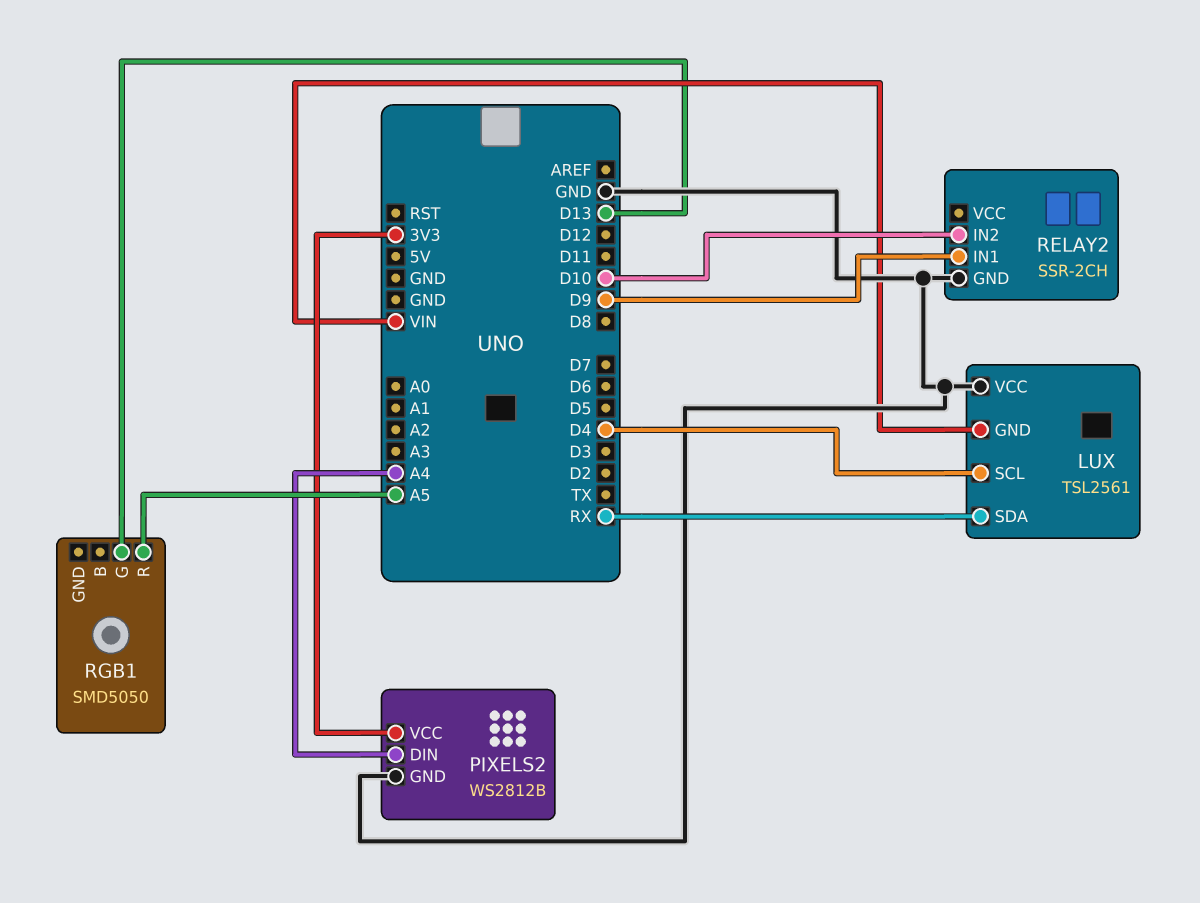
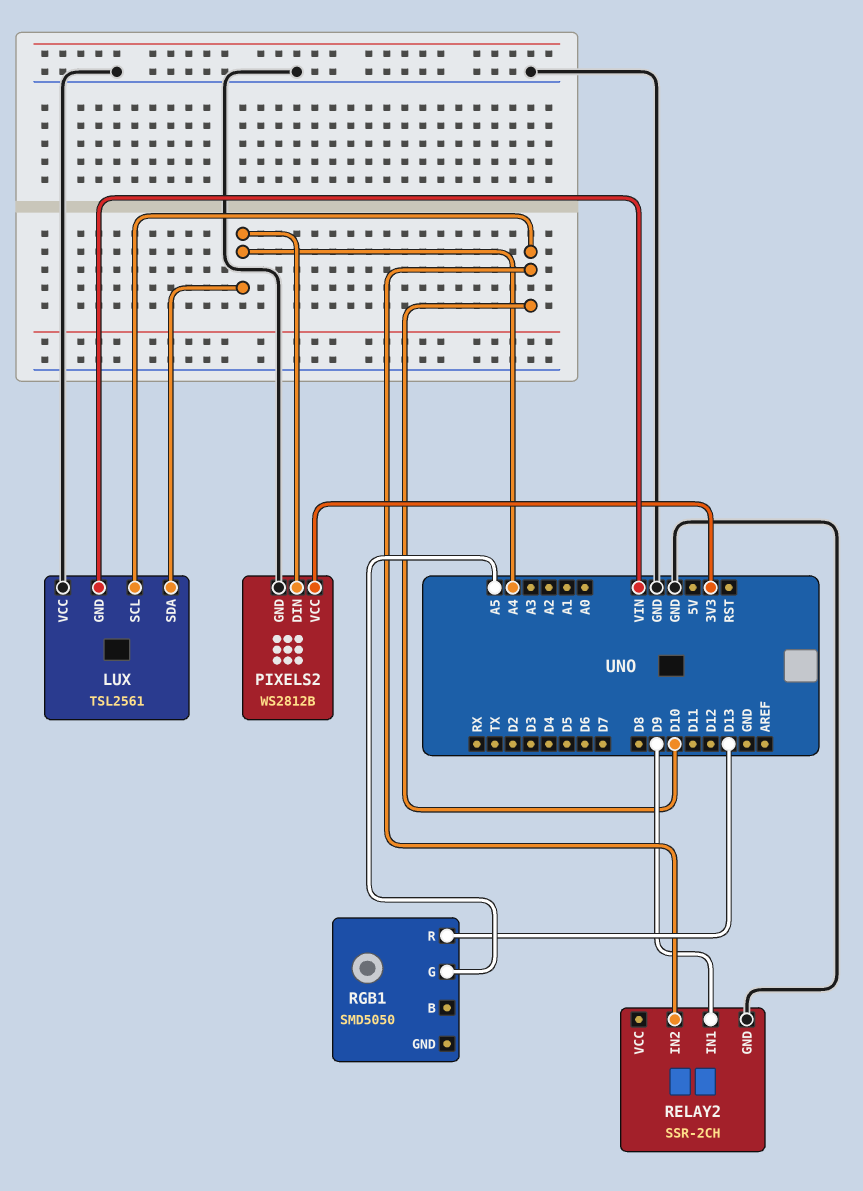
LUX pin SCL: D4 -> D10
LUX pin SDA: RX -> A4
RGB1 pin G: D13 -> A5
RGB1 pin R: A5 -> D13

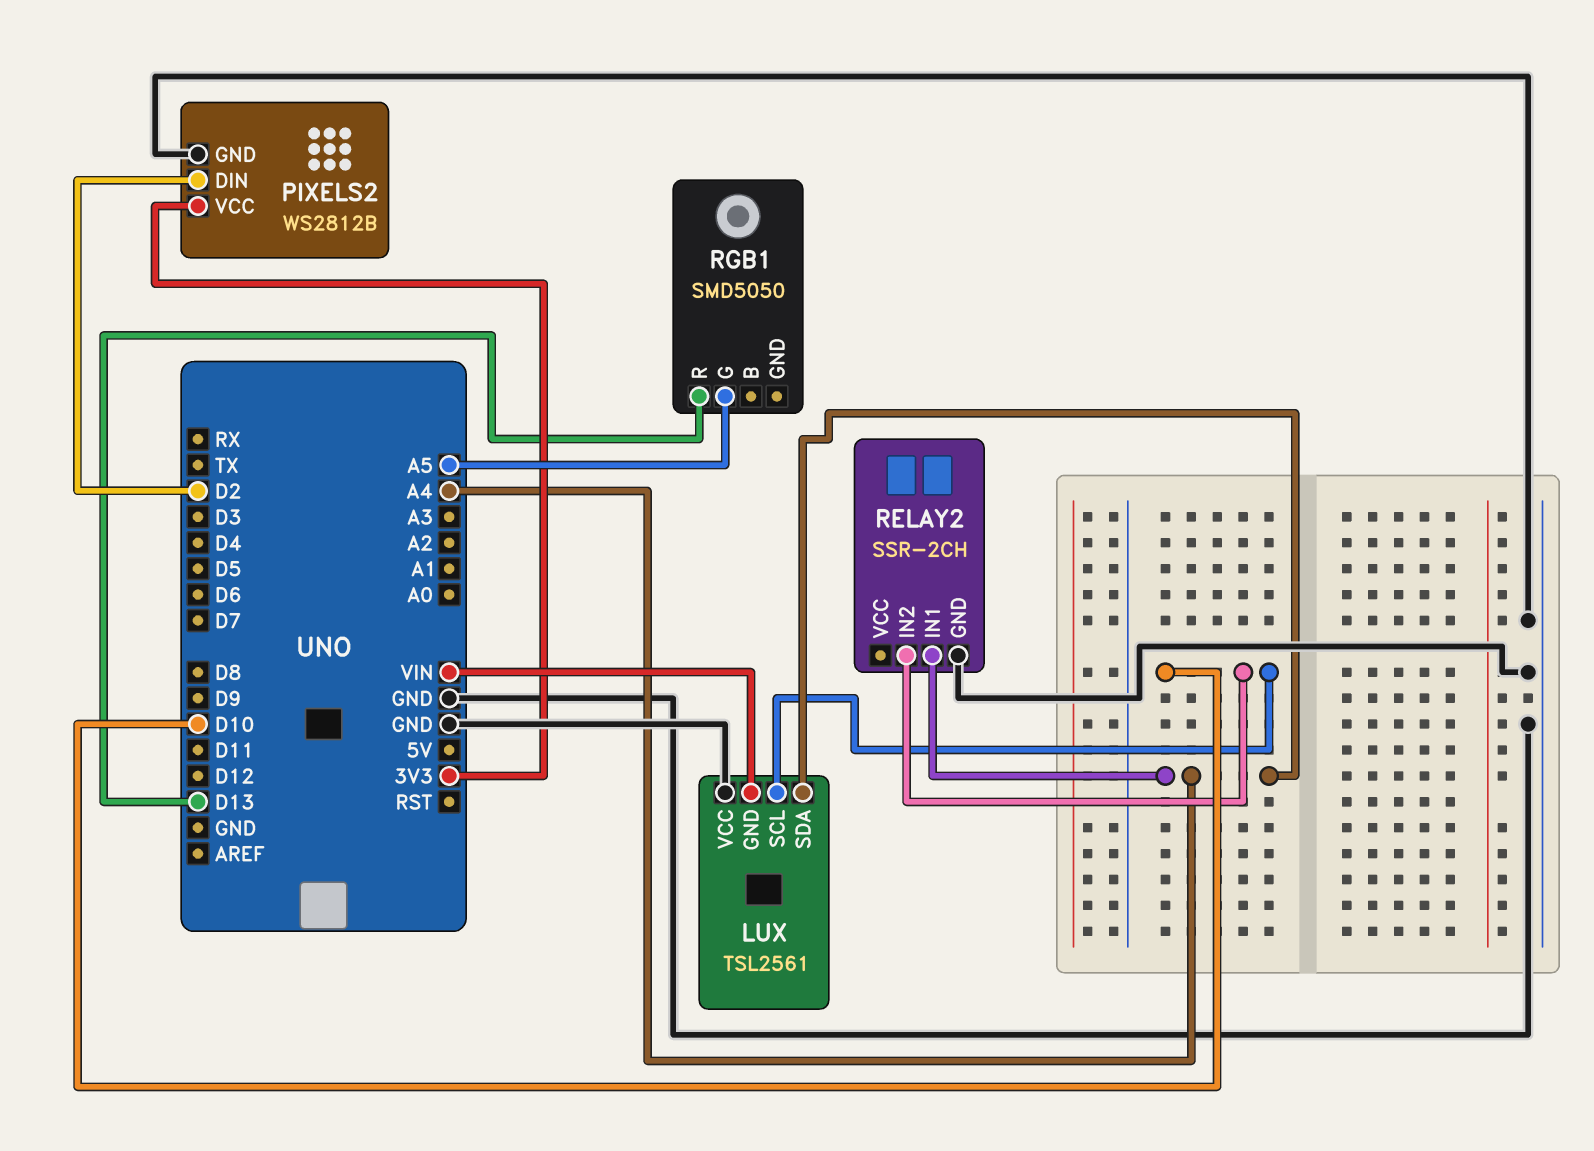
PIXELS2 pin DIN: A4 -> D2
RELAY2 pin IN1: D9 -> A4

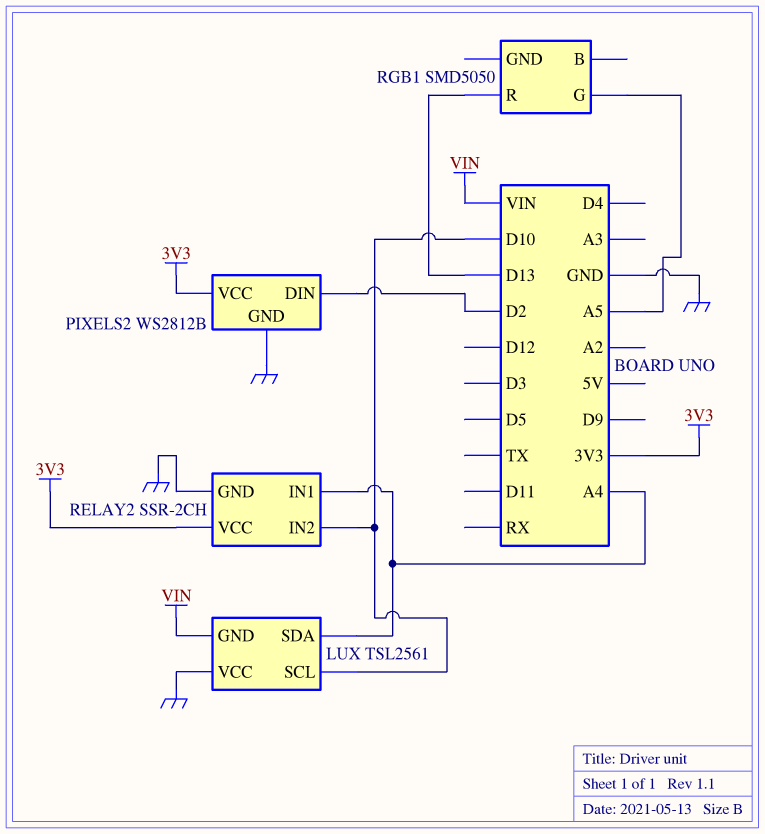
RELAY2 pin VCC: none -> 3V3

